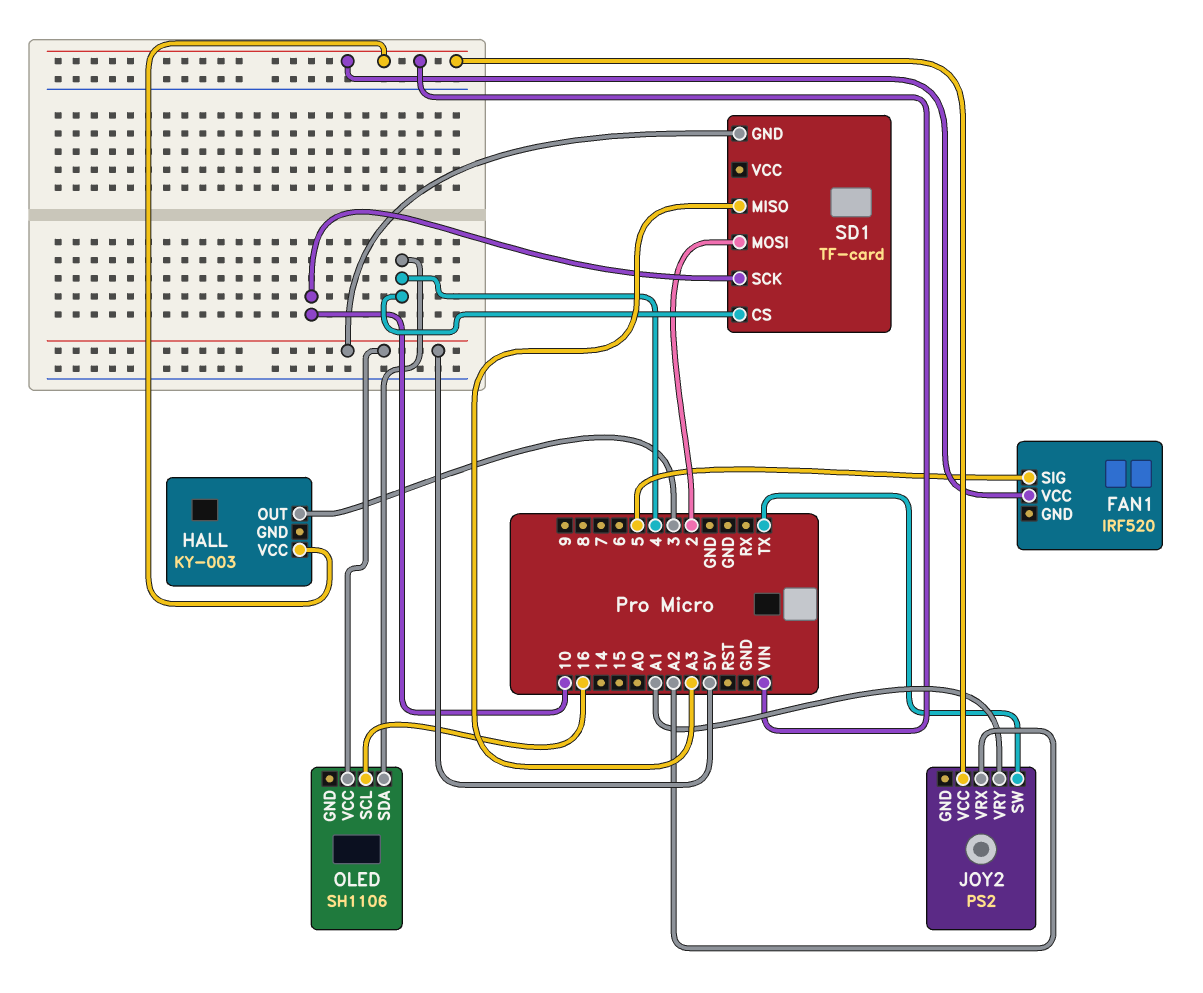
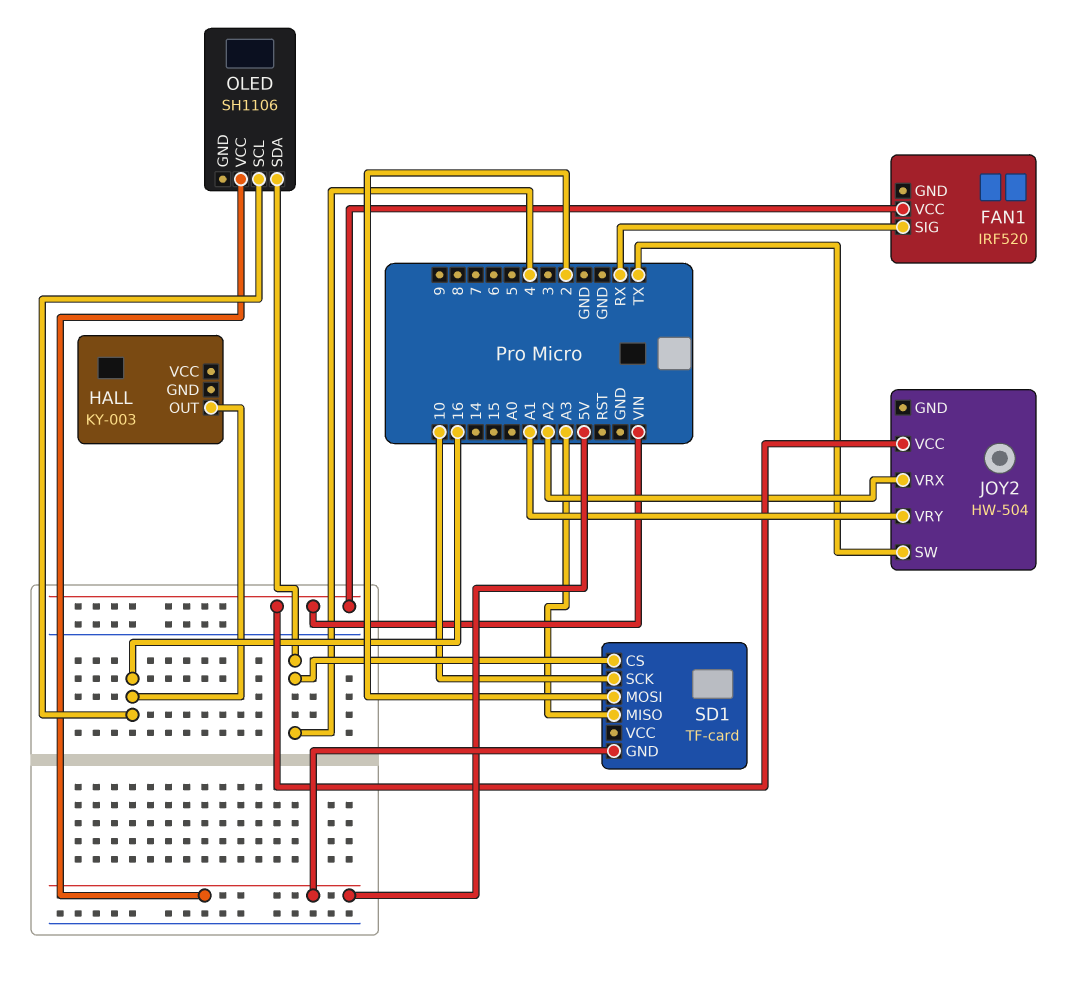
FAN1 pin SIG: 5 -> RX
HALL pin OUT: 3 -> 16
HALL pin VCC: VIN -> none
JOY2: PS2 -> HW-504

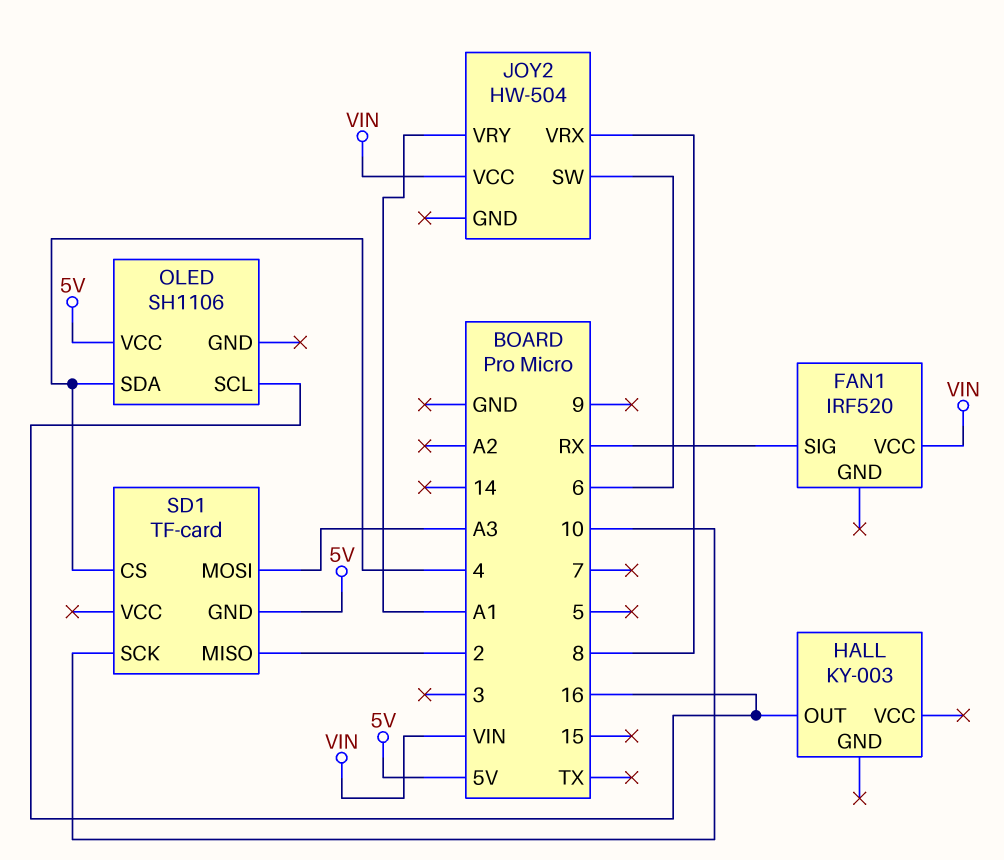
JOY2 pin SW: TX -> 6
JOY2 pin VRX: A2 -> 8
SD1 pin MISO: A3 -> 2
SD1 pin MOSI: 2 -> A3

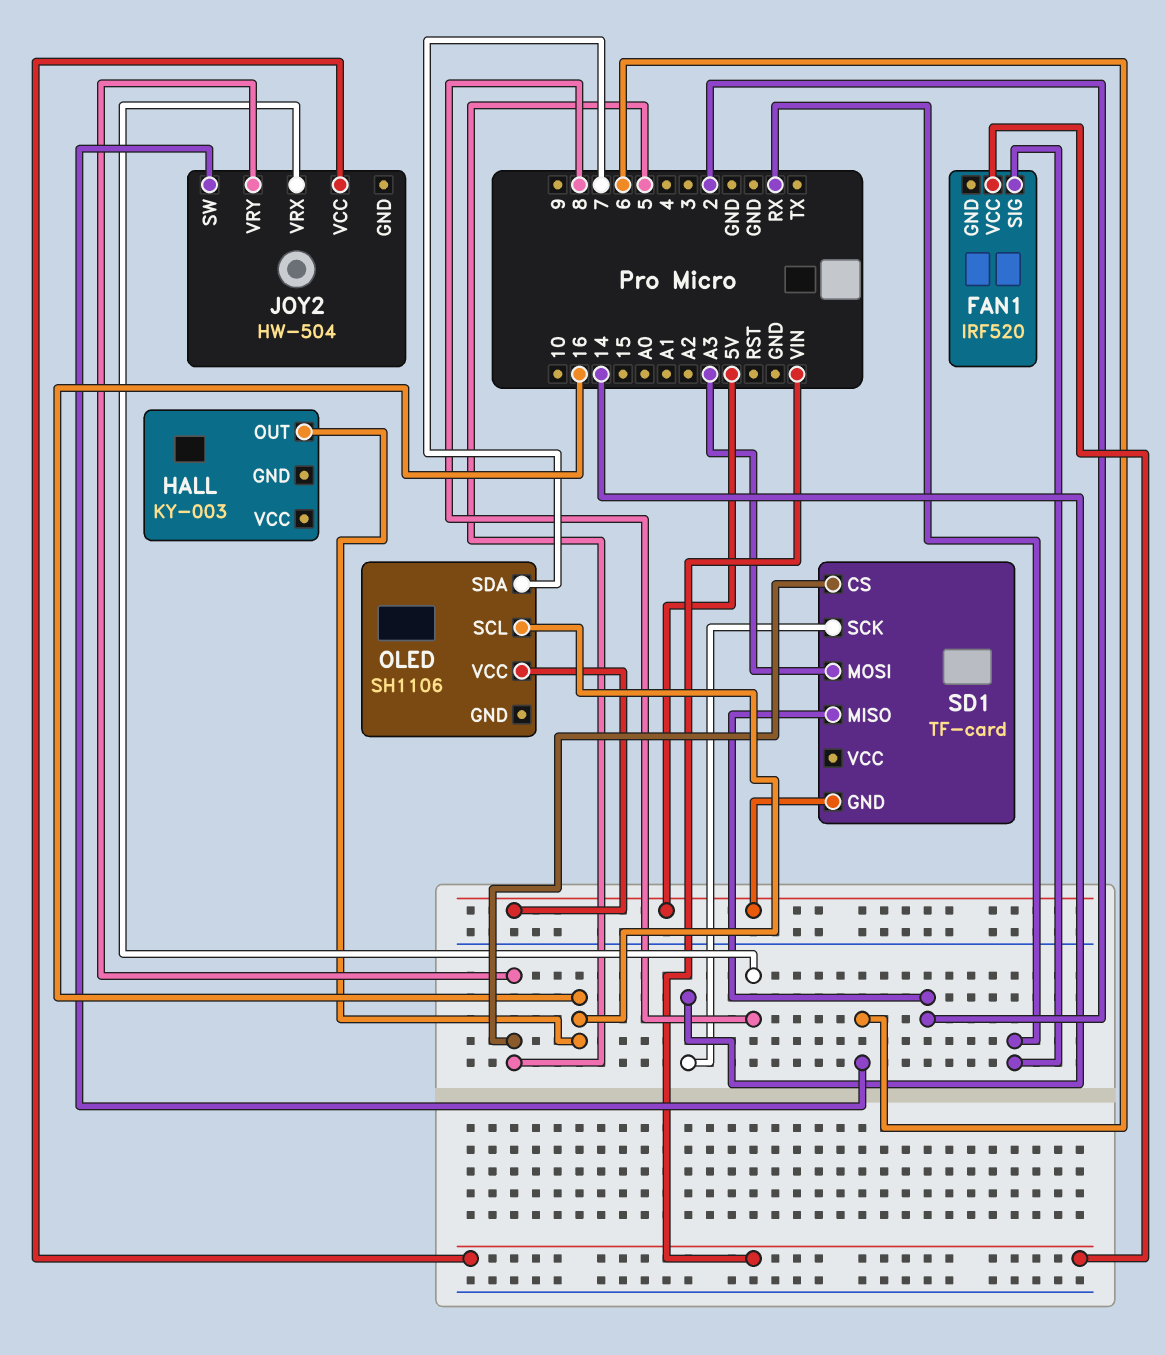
JOY2 pin VRY: A1 -> 5
OLED pin SDA: 4 -> 7
SD1 pin CS: 4 -> 5
SD1 pin SCK: 10 -> 14

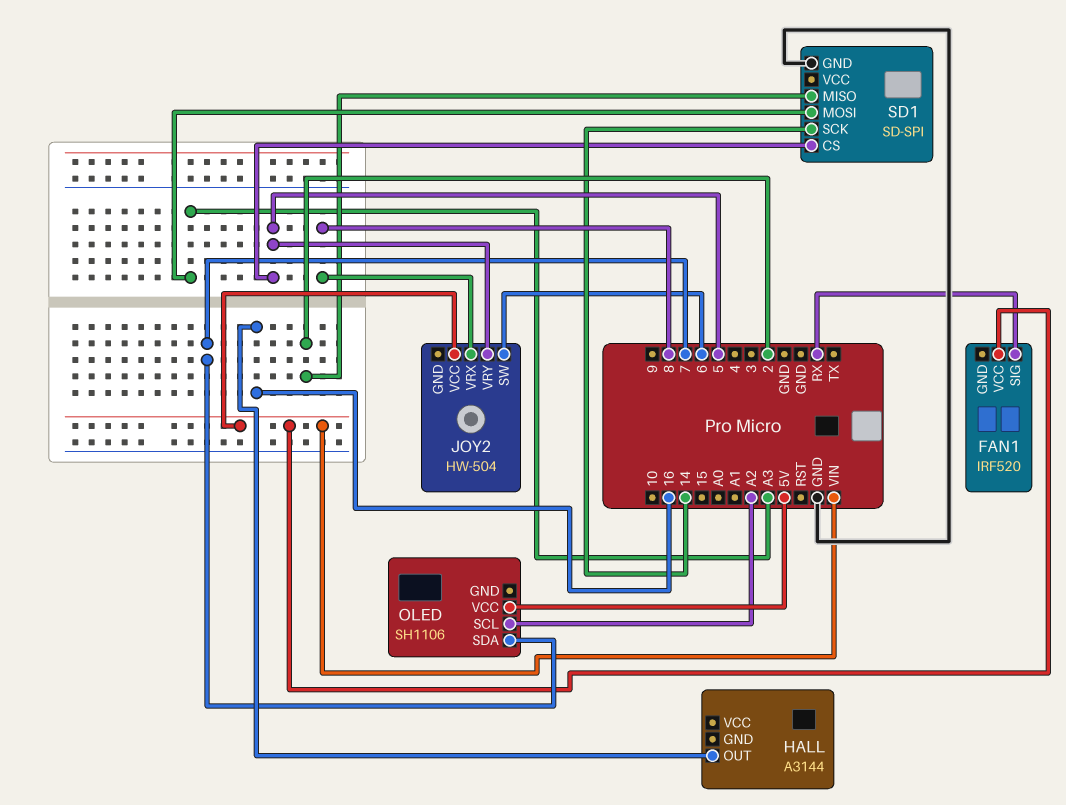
HALL: KY-003 -> A3144
OLED pin SCL: 16 -> A2
SD1: TF-card -> SD-SPI
SD1 pin GND: 5V -> GND

